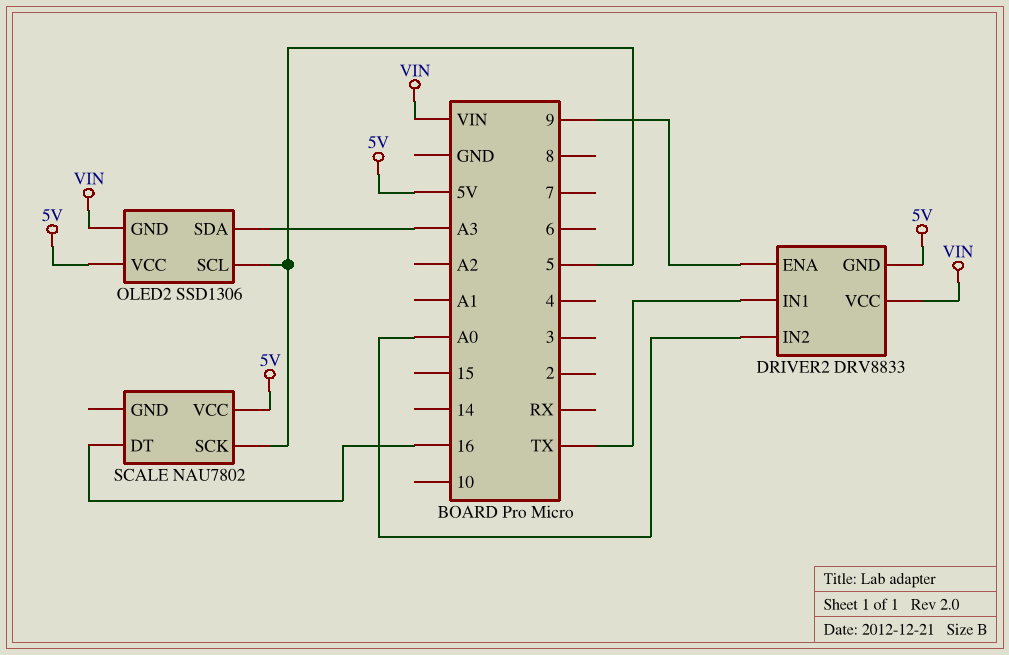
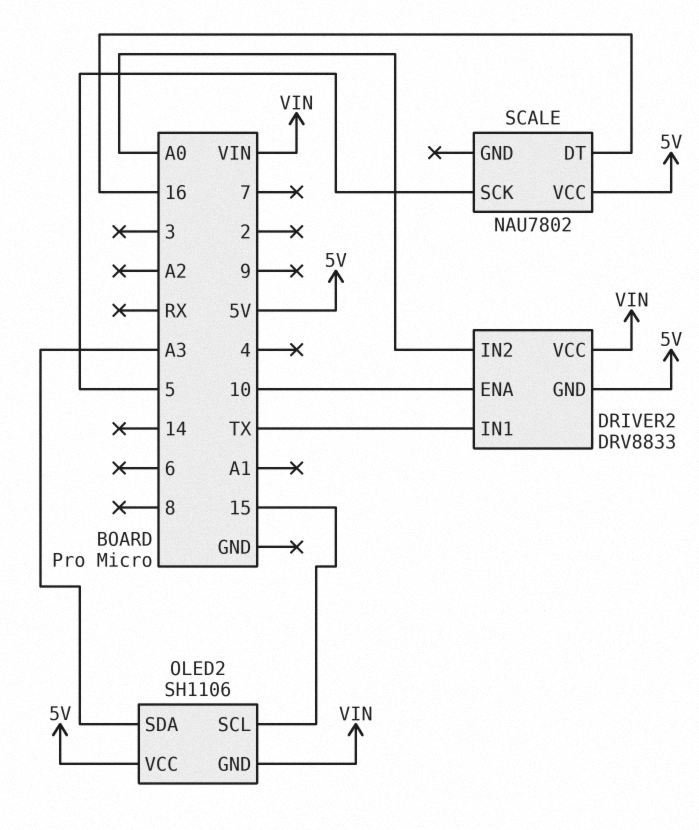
DRIVER2 pin ENA: 9 -> 10
OLED2: SSD1306 -> SH1106
OLED2 pin SCL: 5 -> 15

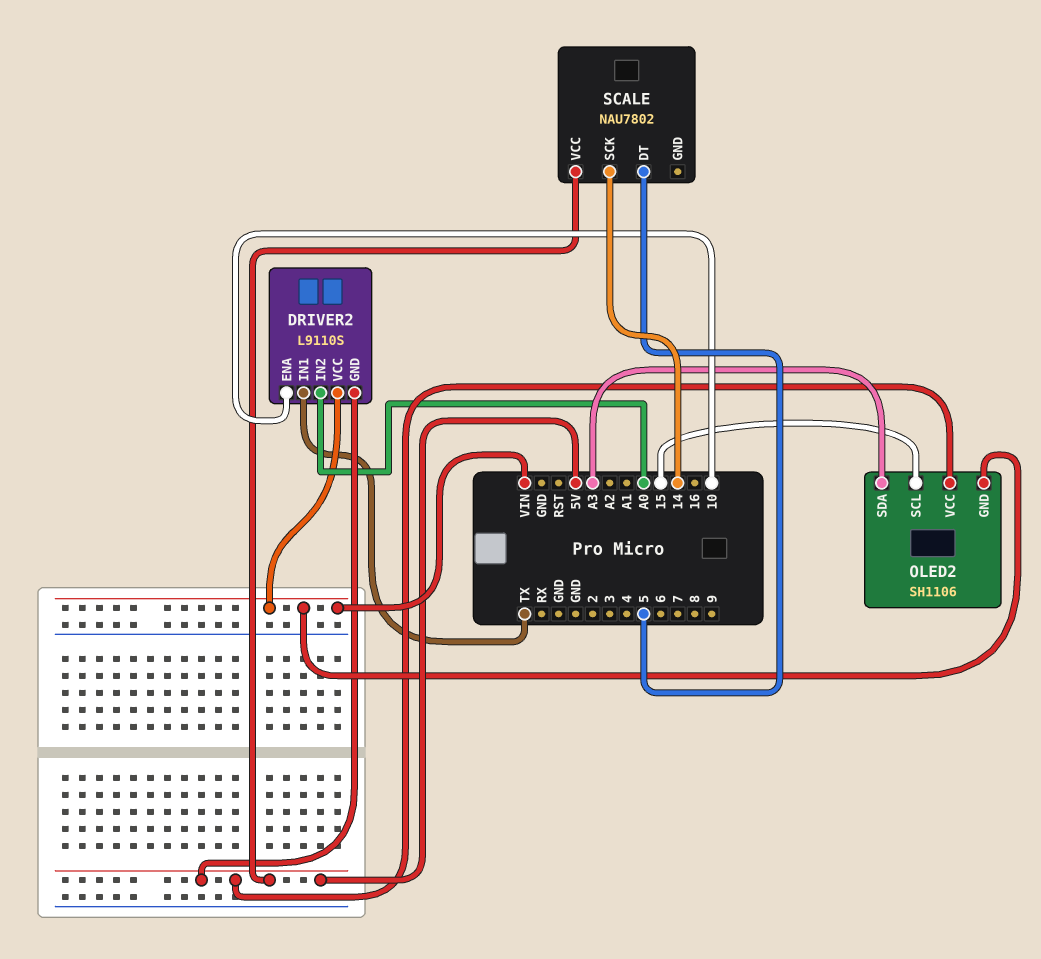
DRIVER2: DRV8833 -> L9110S
SCALE pin DT: 16 -> 5
SCALE pin SCK: 5 -> 14

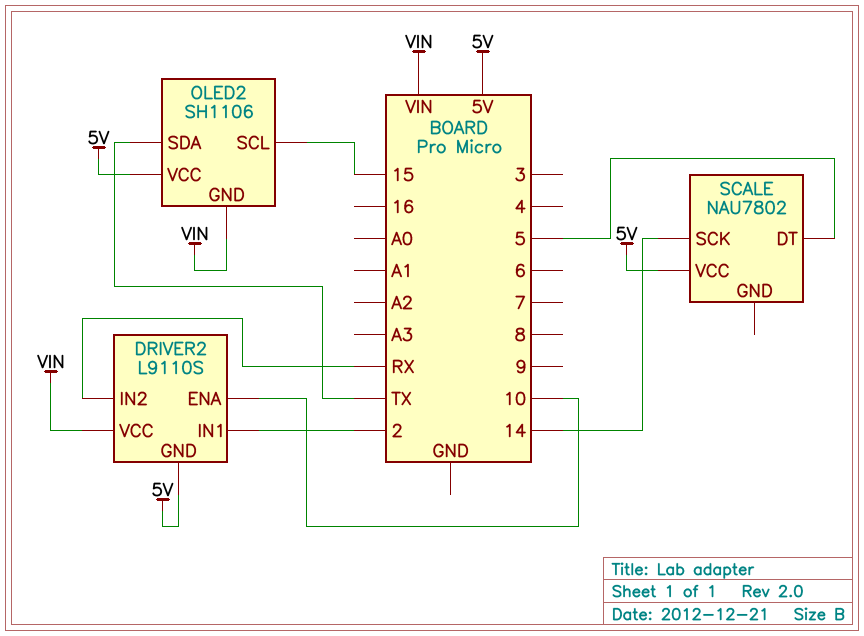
DRIVER2 pin IN1: TX -> 2
DRIVER2 pin IN2: A0 -> RX
OLED2 pin SDA: A3 -> TX

